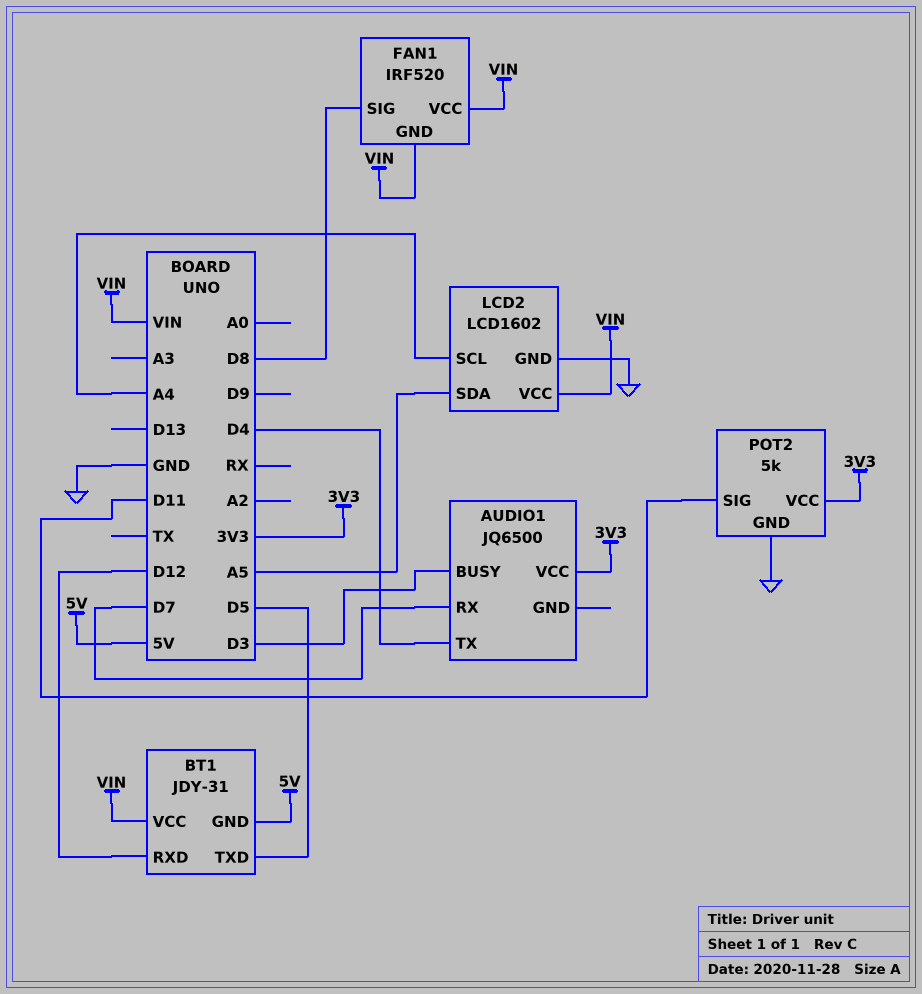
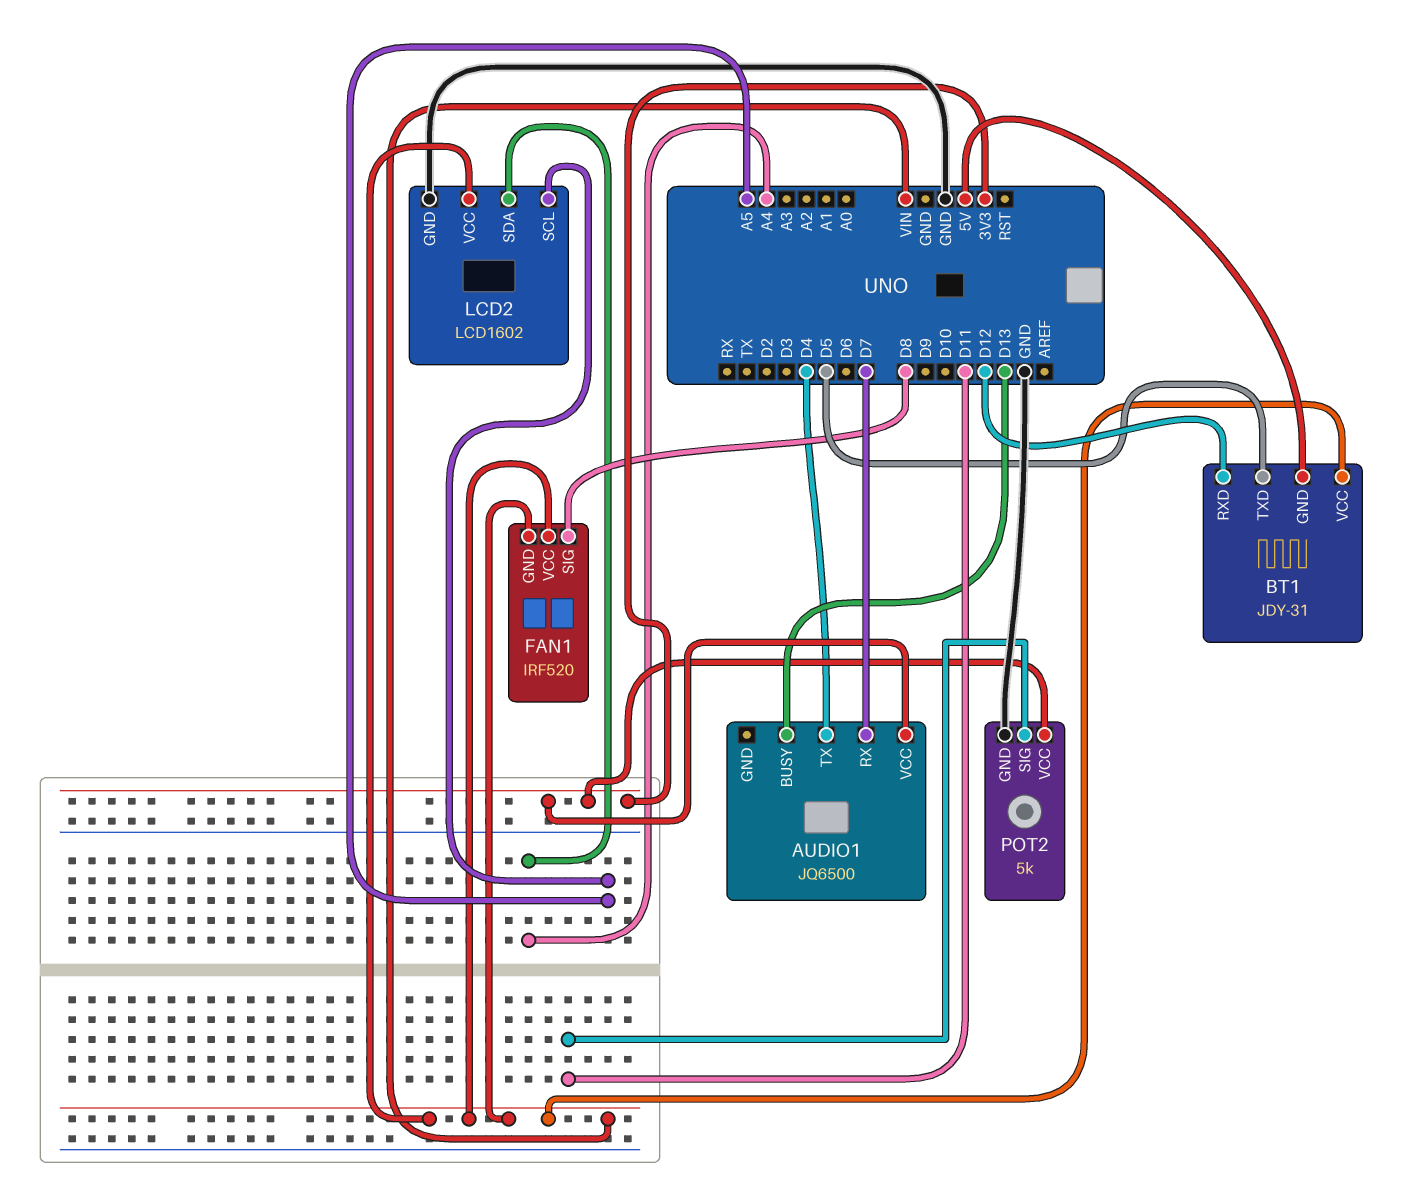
AUDIO1 pin BUSY: D3 -> D13
LCD2 pin SCL: A4 -> A5
LCD2 pin SDA: A5 -> A4

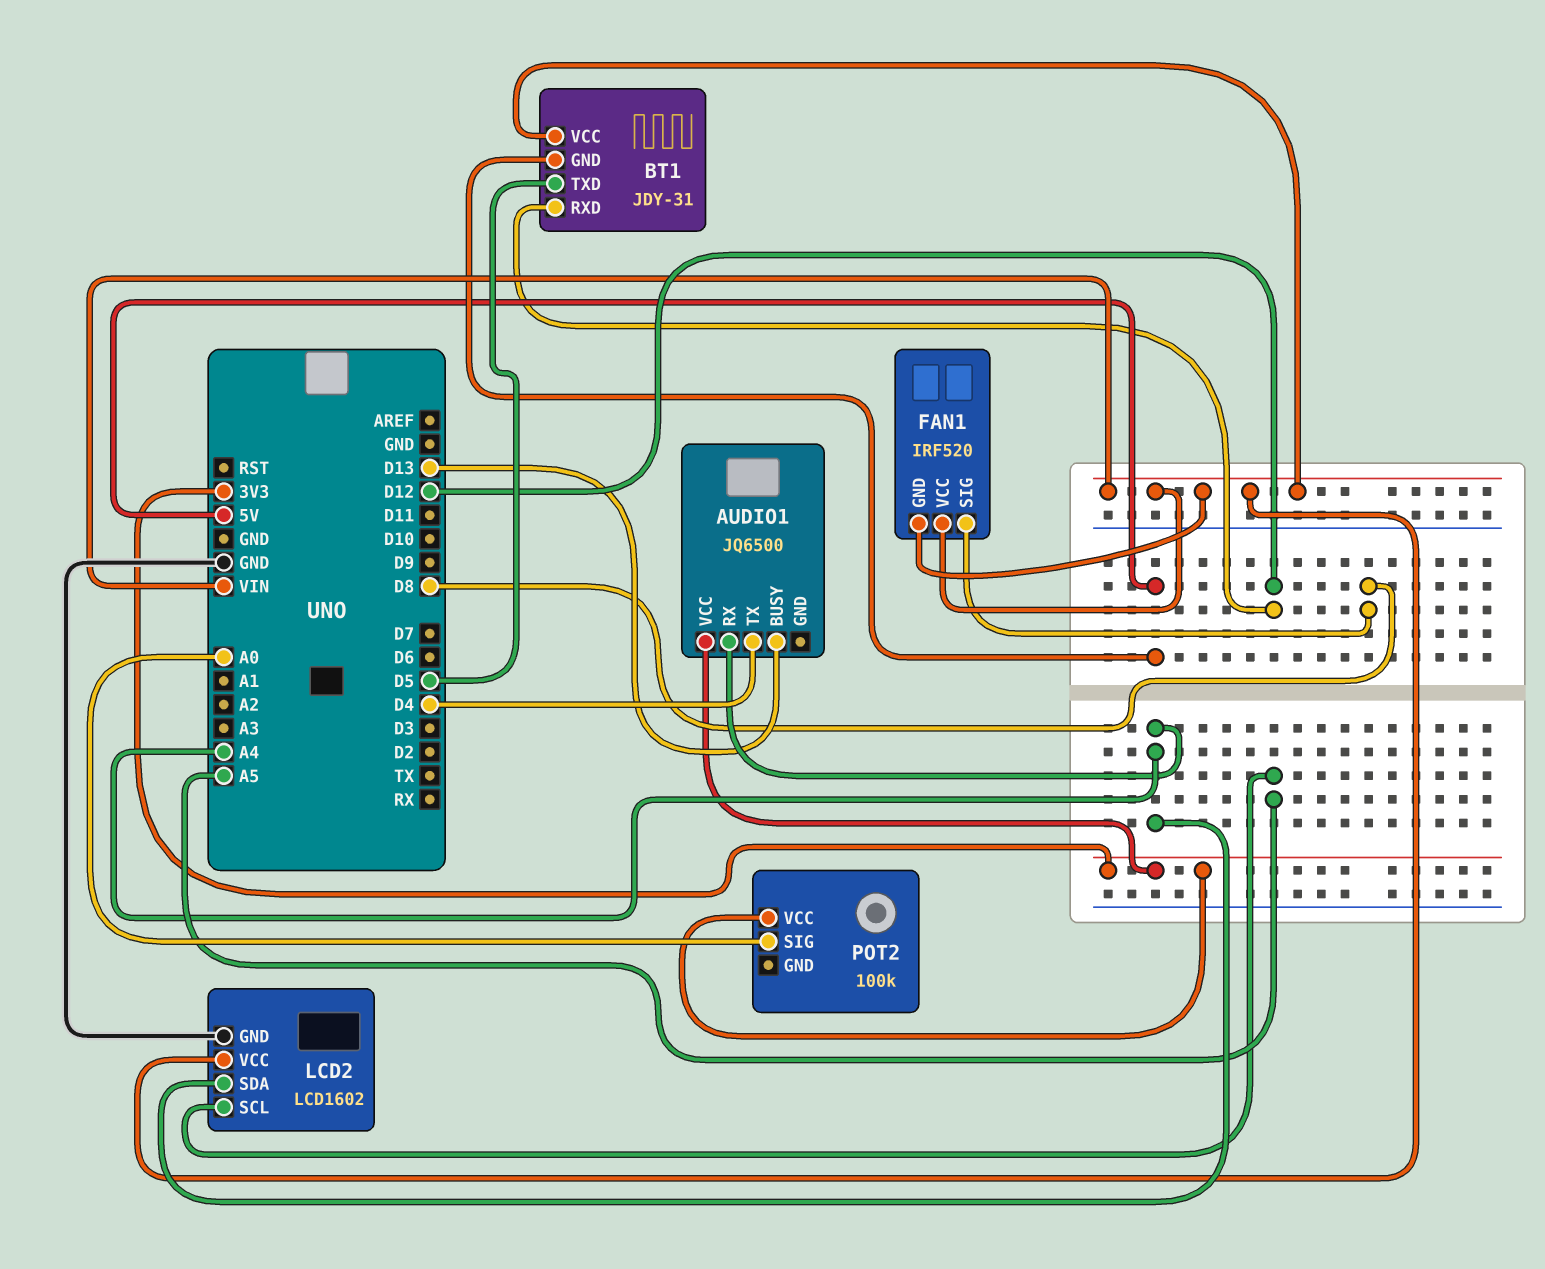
AUDIO1 pin RX: D7 -> A4
POT2: 5k -> 100k
POT2 pin GND: GND -> none
POT2 pin SIG: D11 -> A0

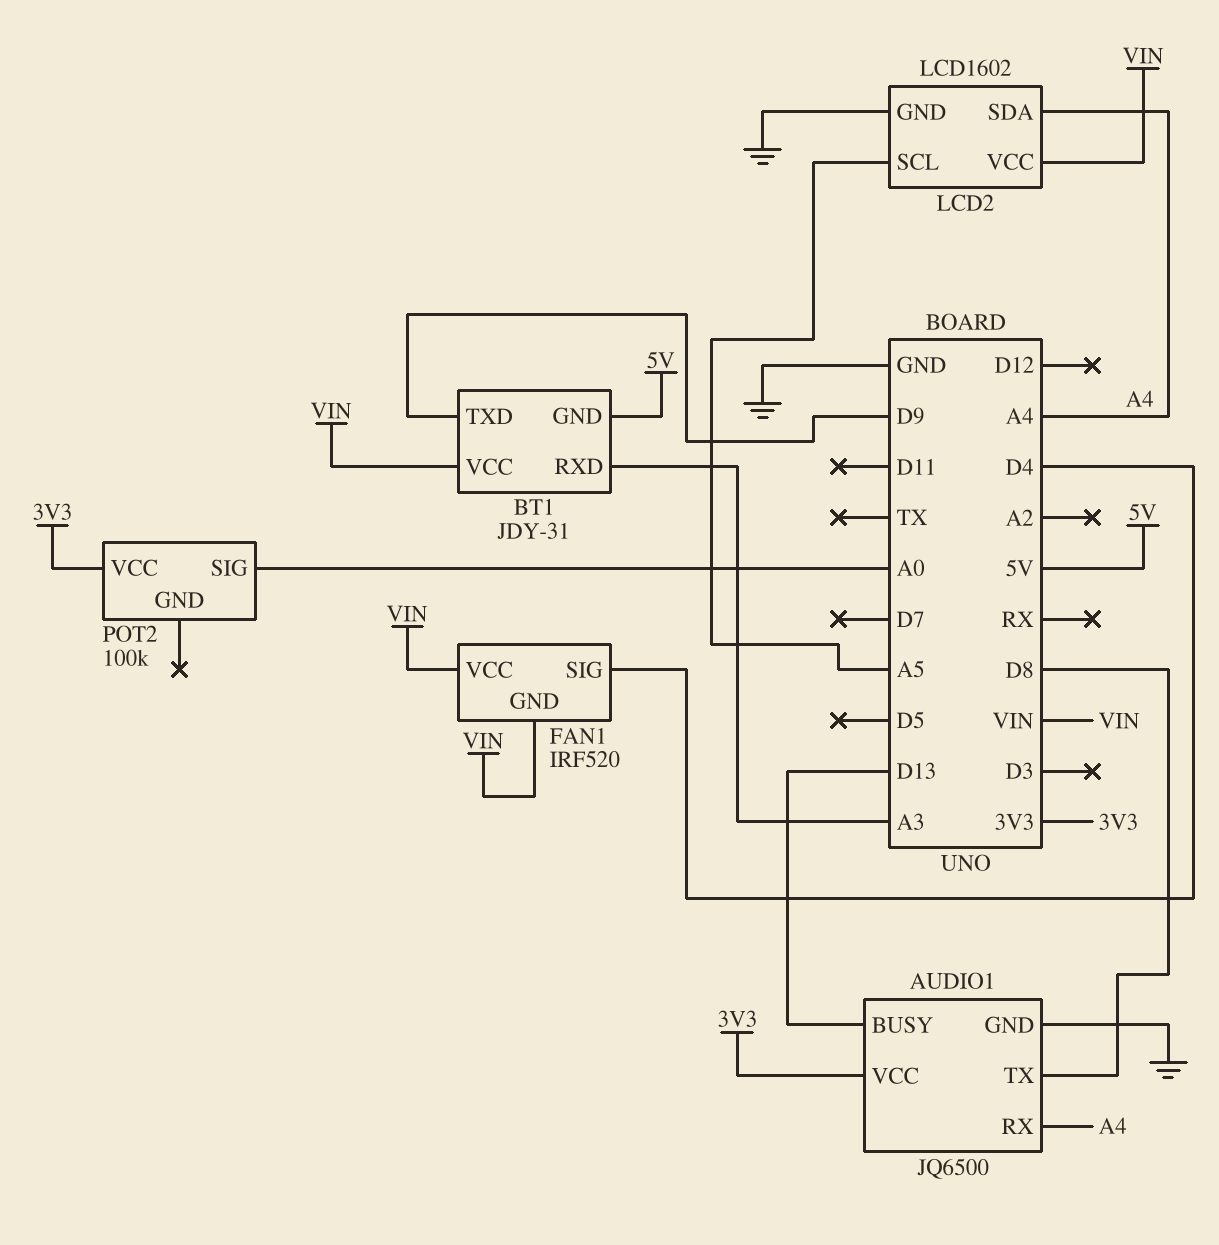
AUDIO1 pin GND: none -> GND
AUDIO1 pin TX: D4 -> D8
BT1 pin RXD: D12 -> A3
BT1 pin TXD: D5 -> D9
FAN1 pin SIG: D8 -> D4

